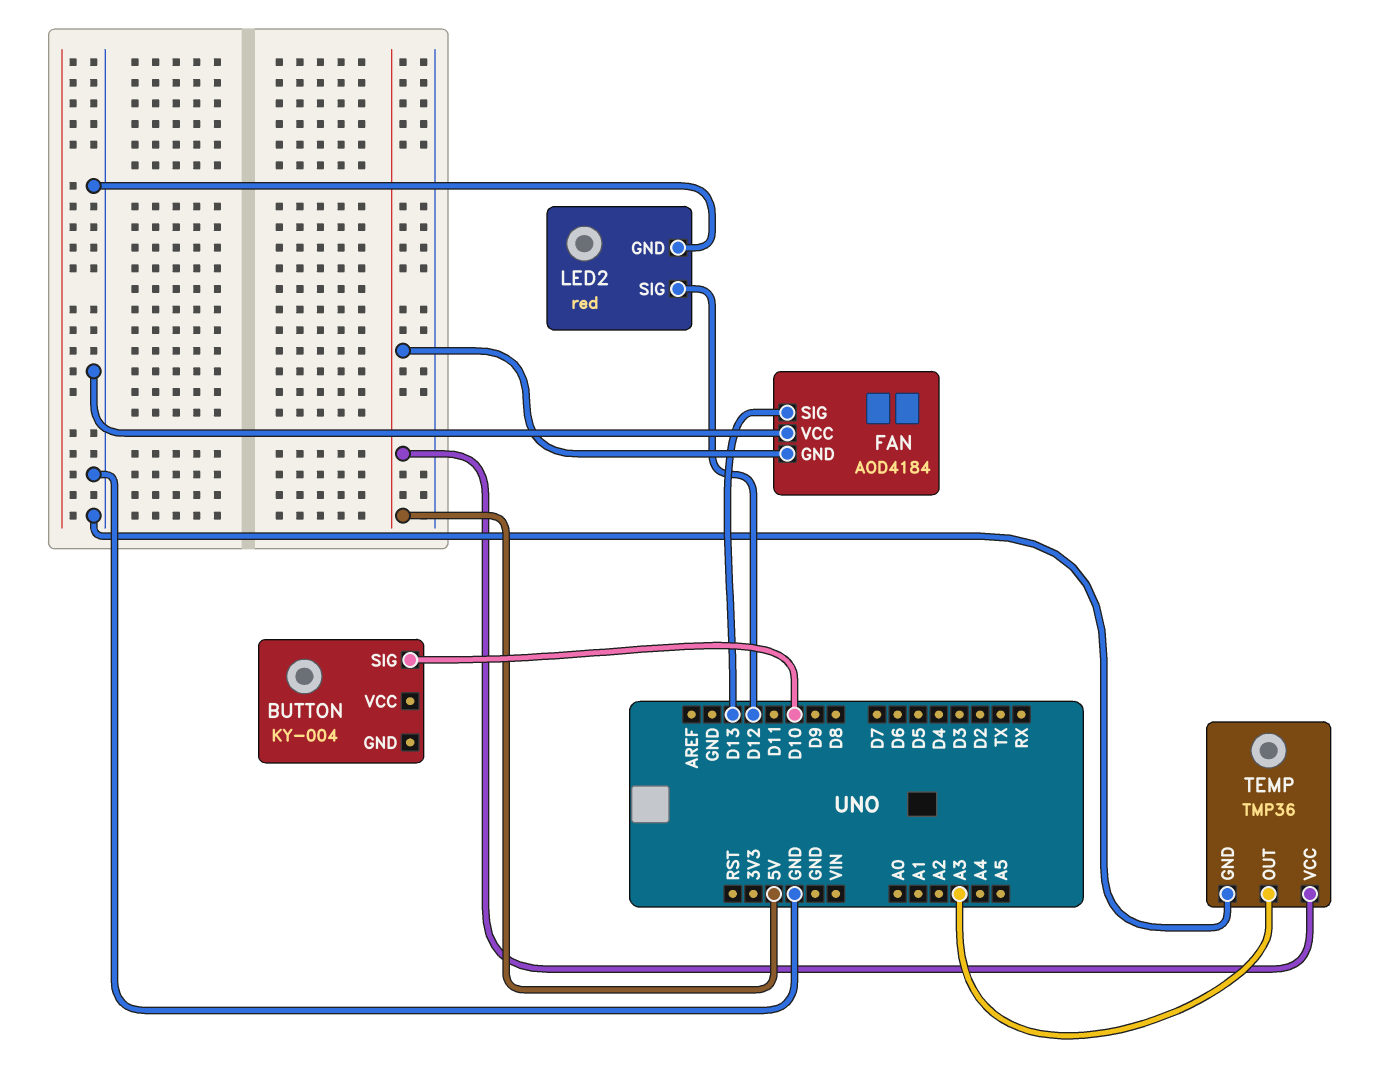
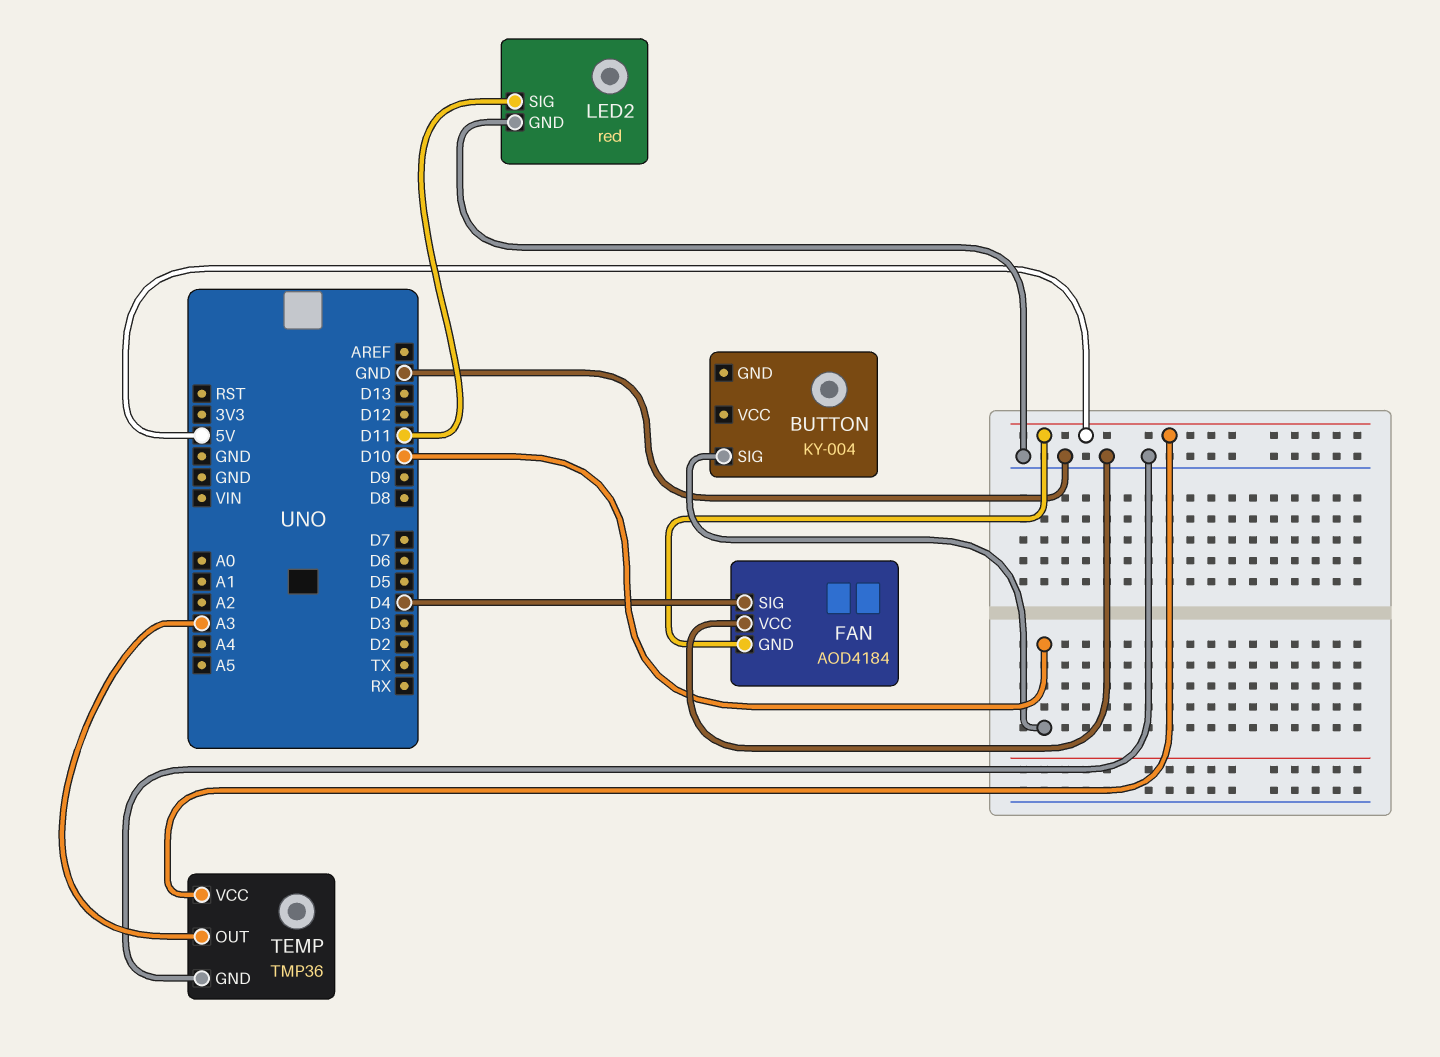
FAN pin SIG: D13 -> D4
LED2 pin SIG: D12 -> D11

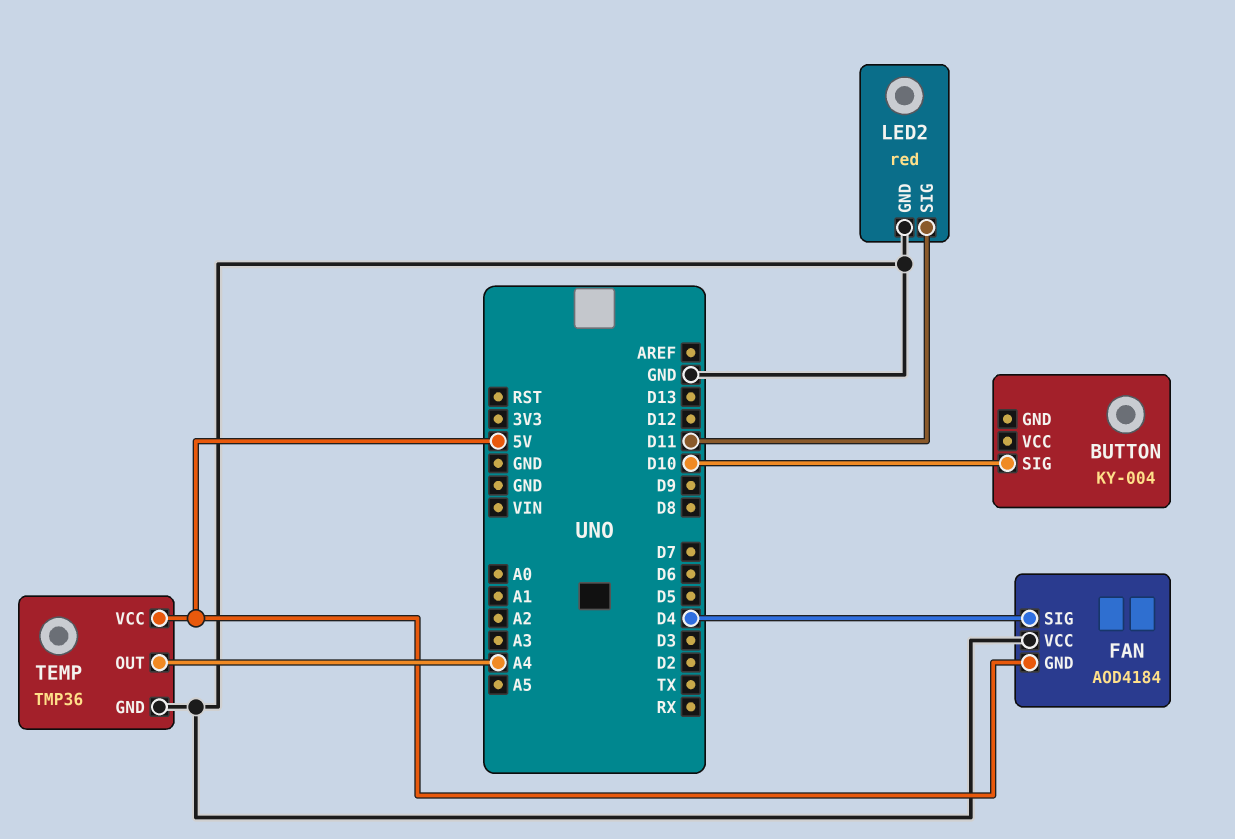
TEMP pin OUT: A3 -> A4

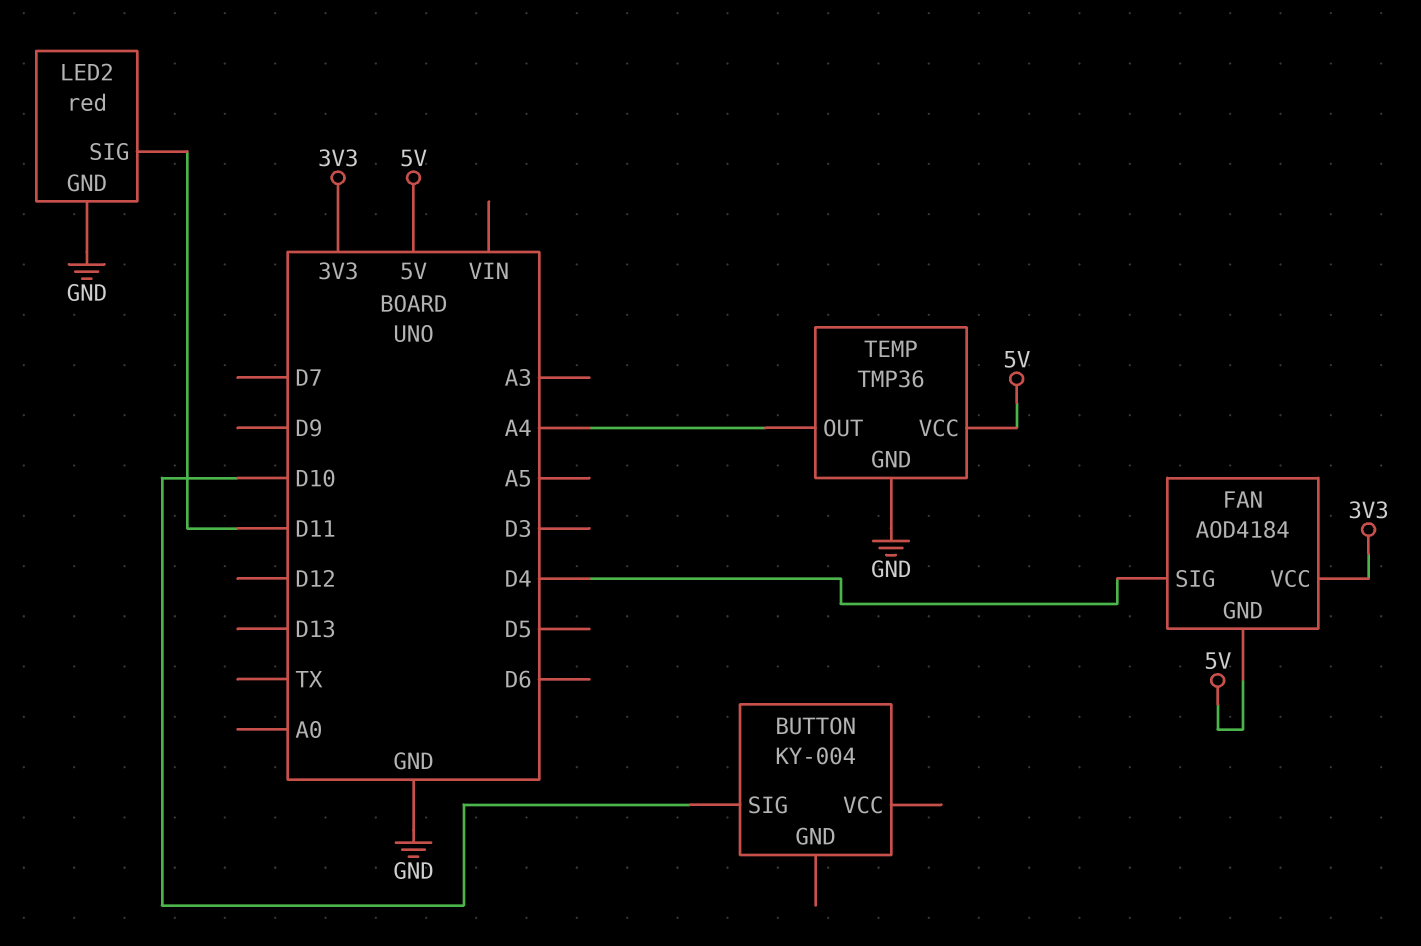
FAN pin VCC: GND -> 3V3

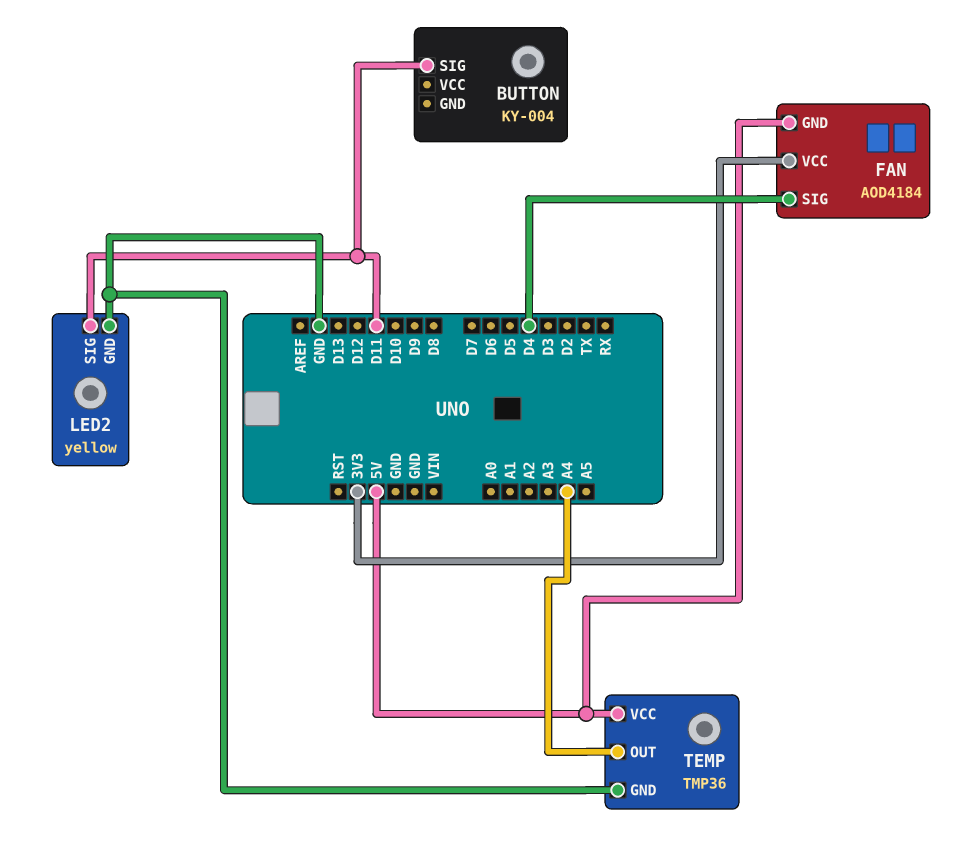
BUTTON pin SIG: D10 -> D11
LED2: red -> yellow

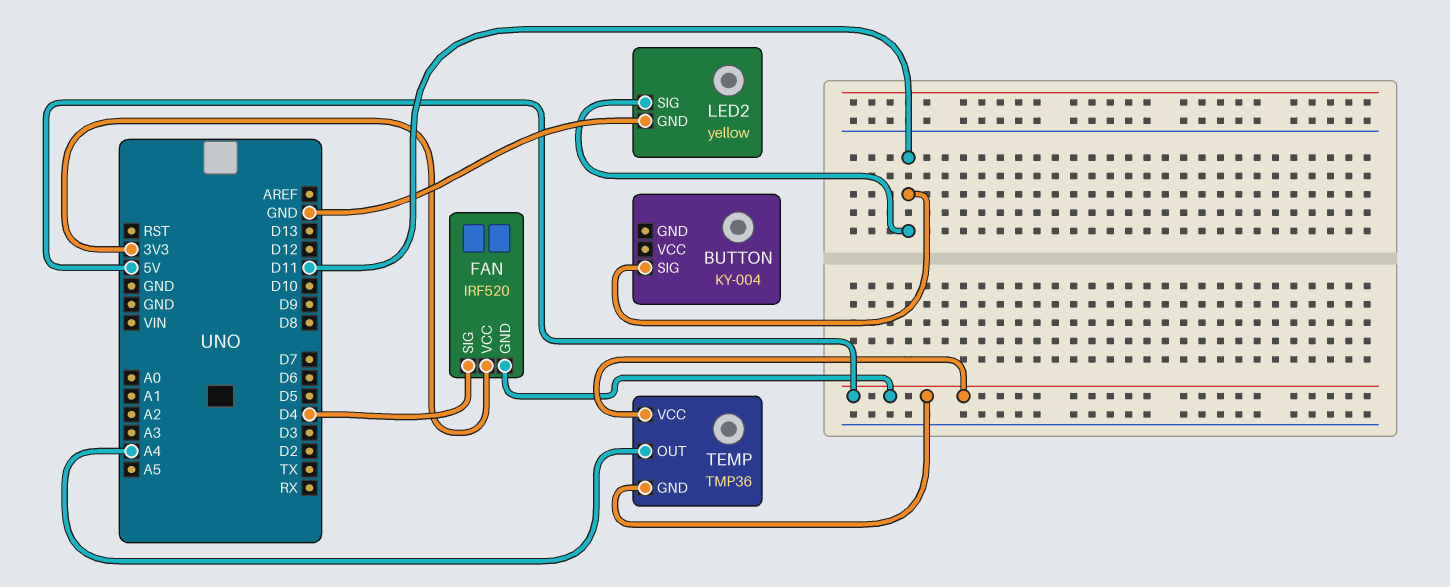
FAN: AOD4184 -> IRF520
TEMP pin GND: GND -> 5V

